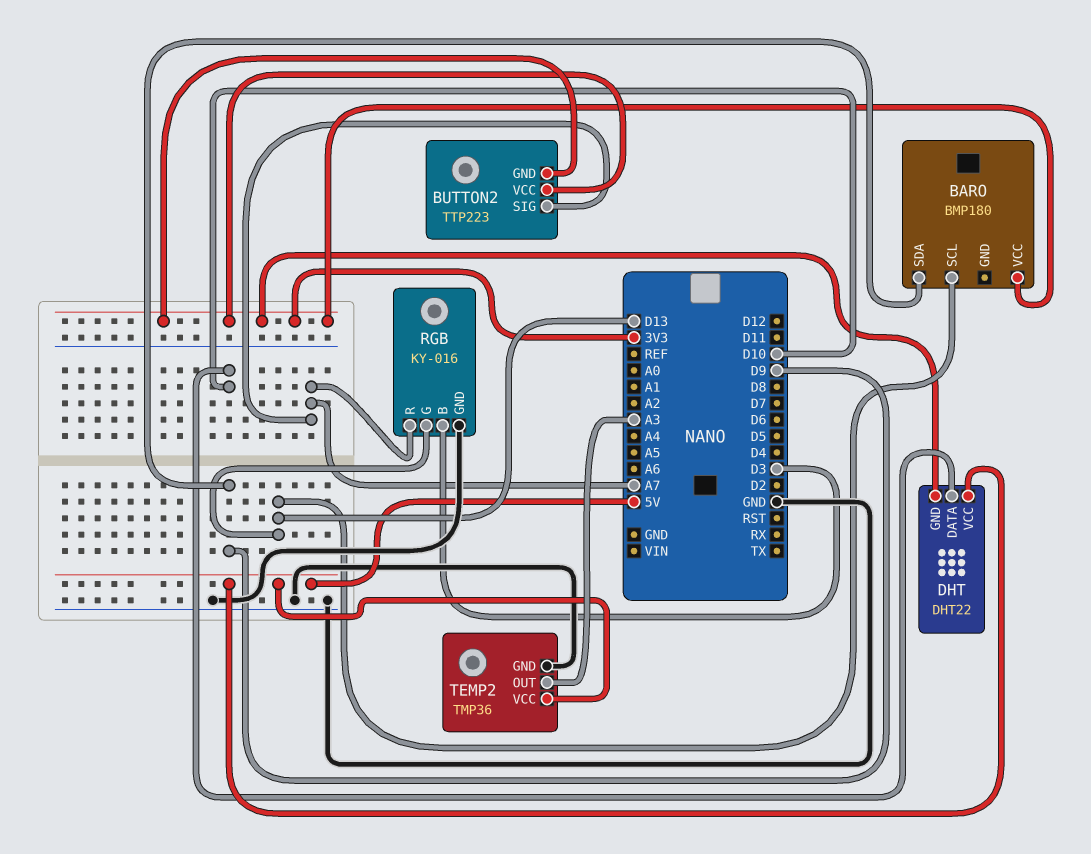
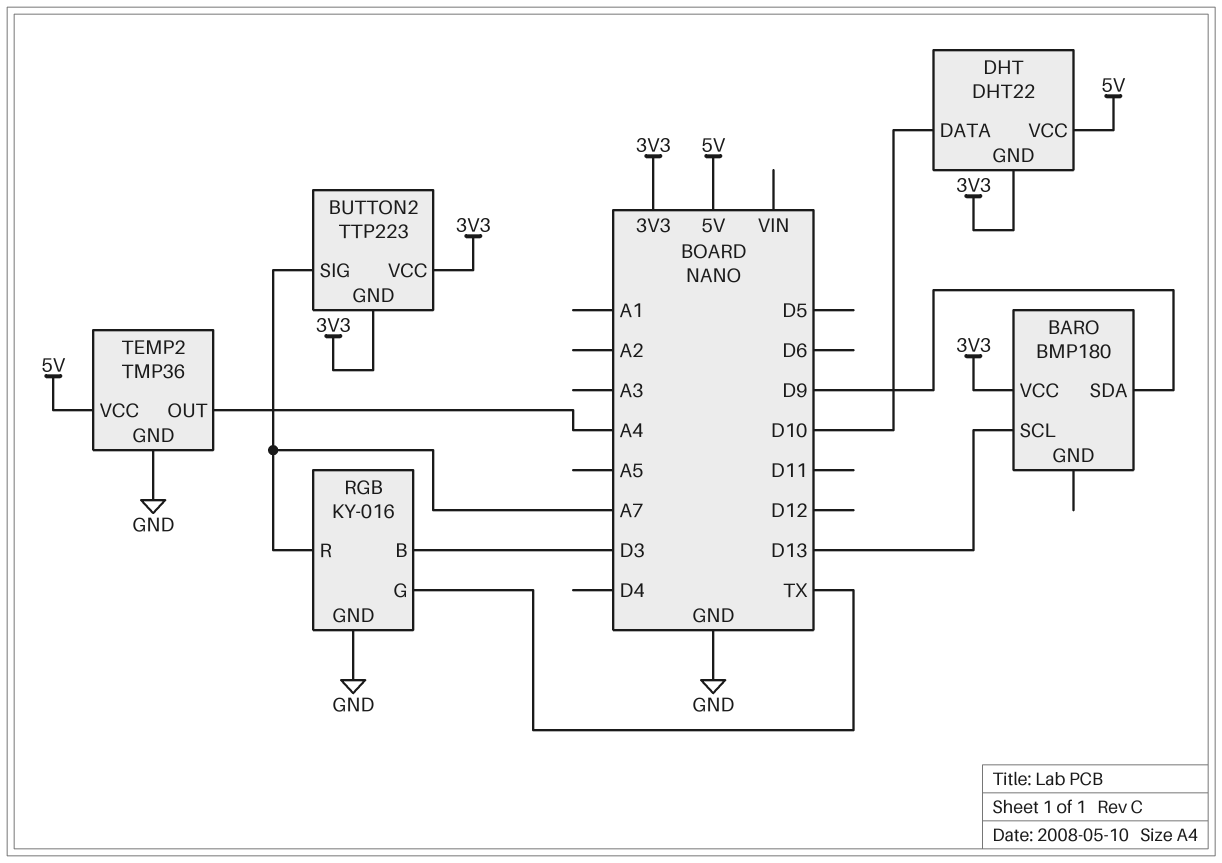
RGB pin G: D13 -> TX
TEMP2 pin OUT: A3 -> A4

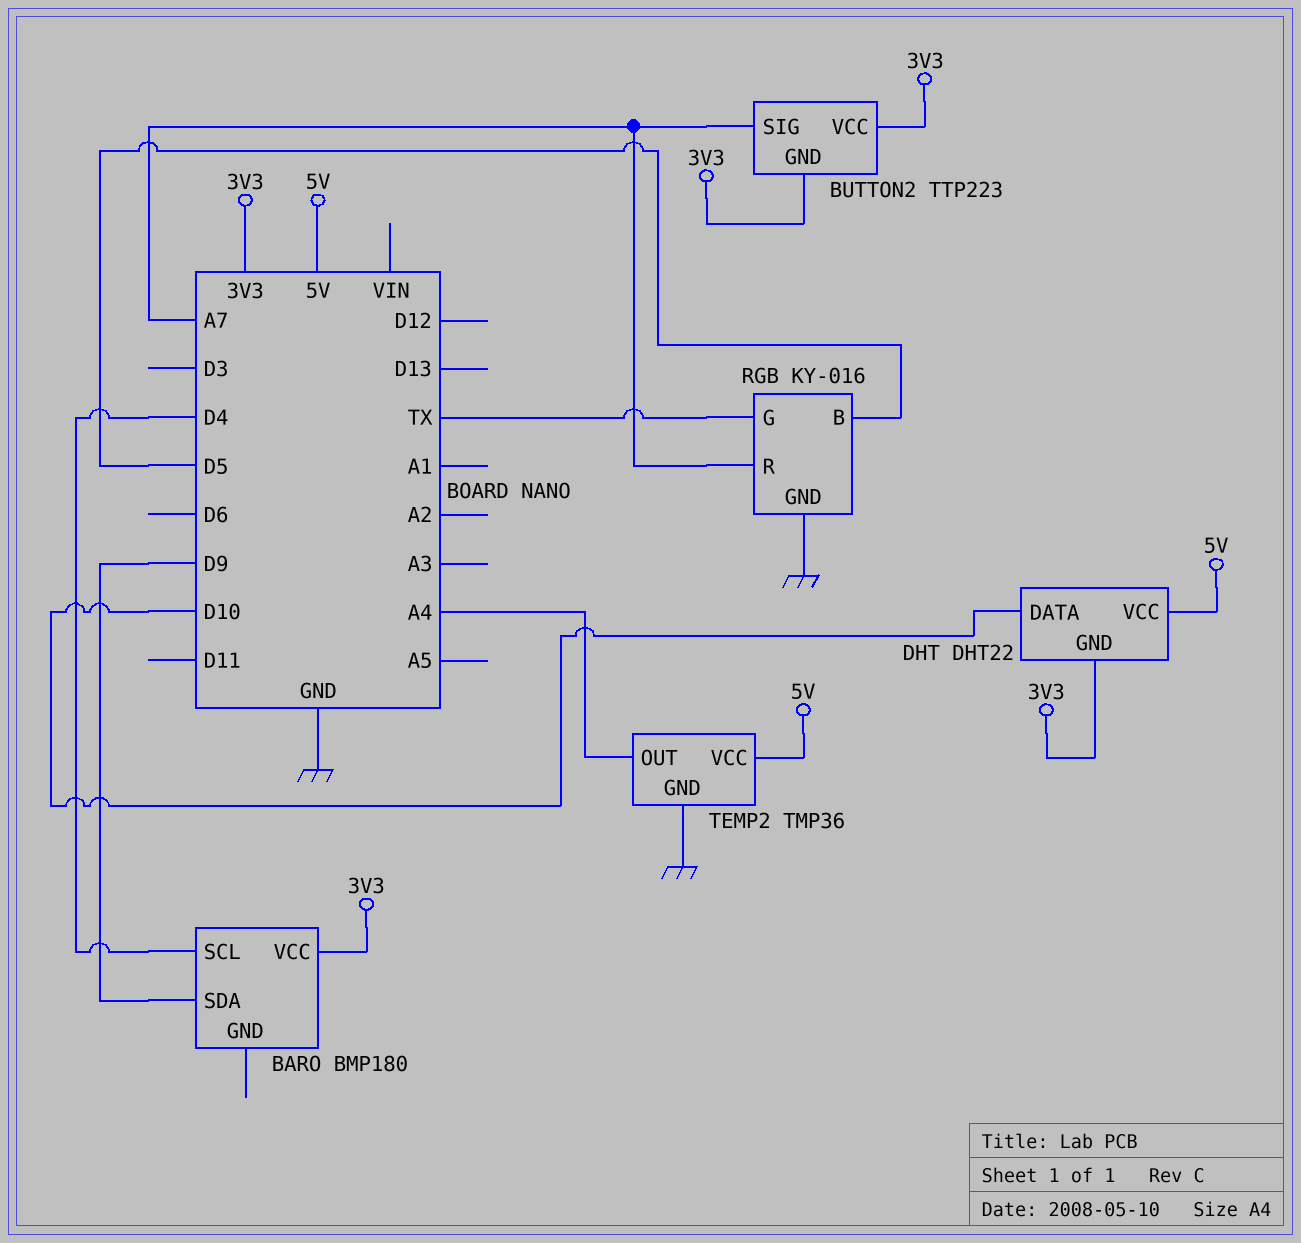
BARO pin SCL: D13 -> D4
RGB pin B: D3 -> D5

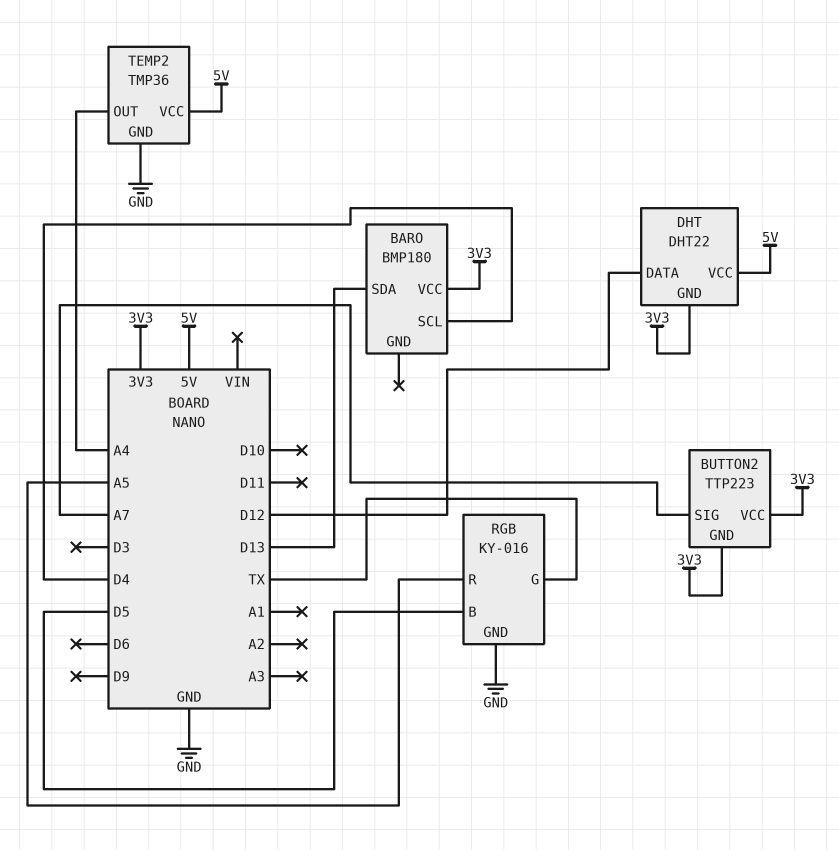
BARO pin SDA: D9 -> D13
DHT pin DATA: D10 -> D12
RGB pin R: A7 -> A5

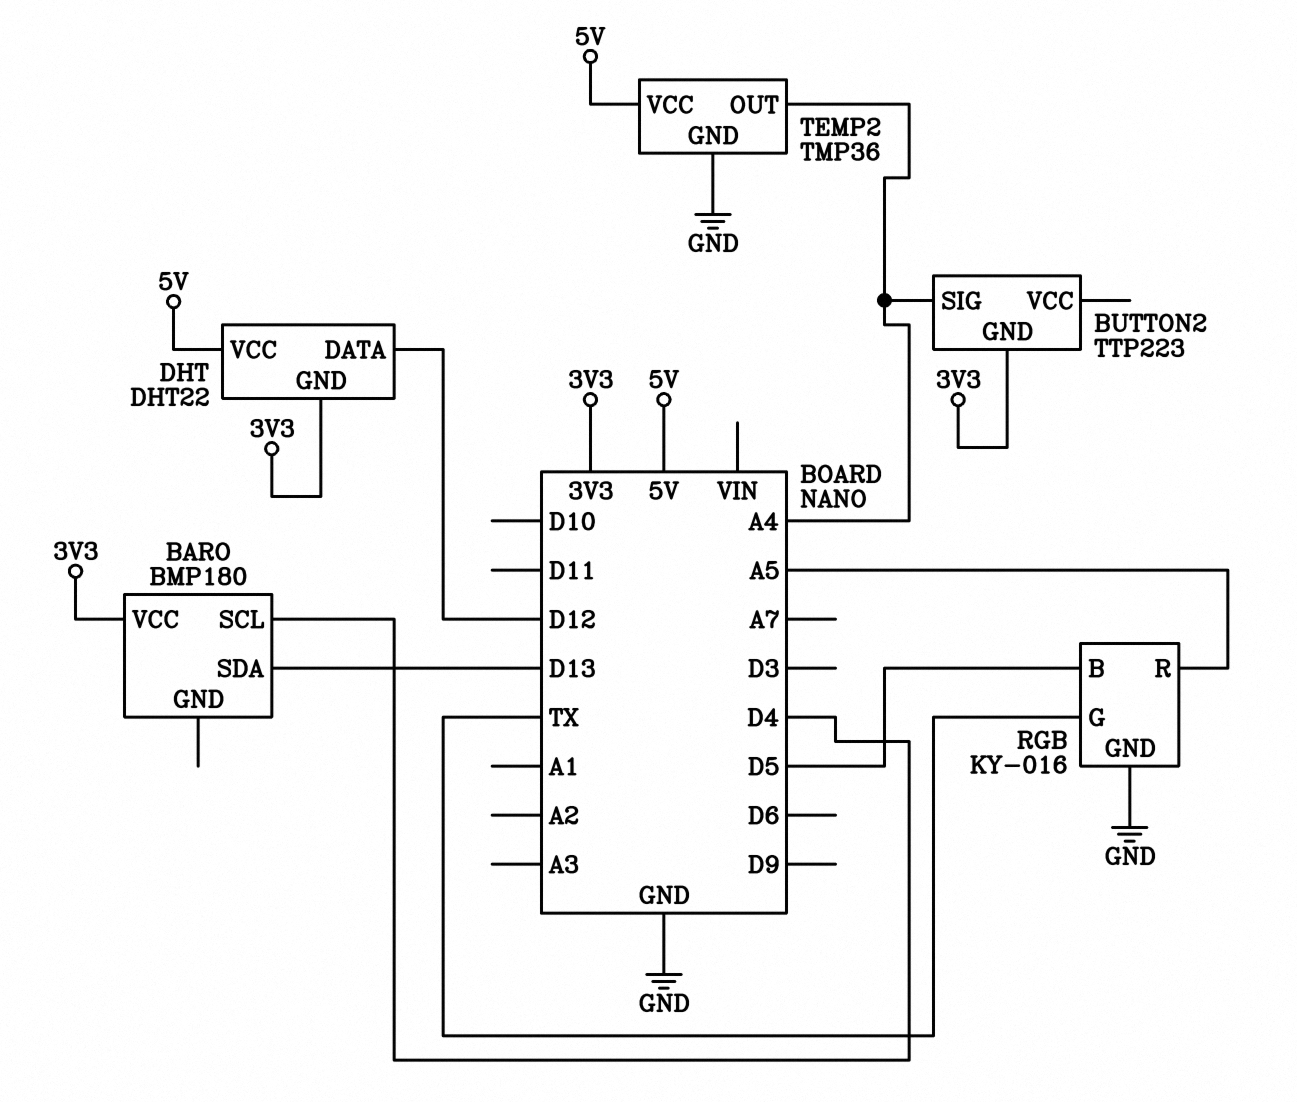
BUTTON2 pin SIG: A7 -> A4
BUTTON2 pin VCC: 3V3 -> none

